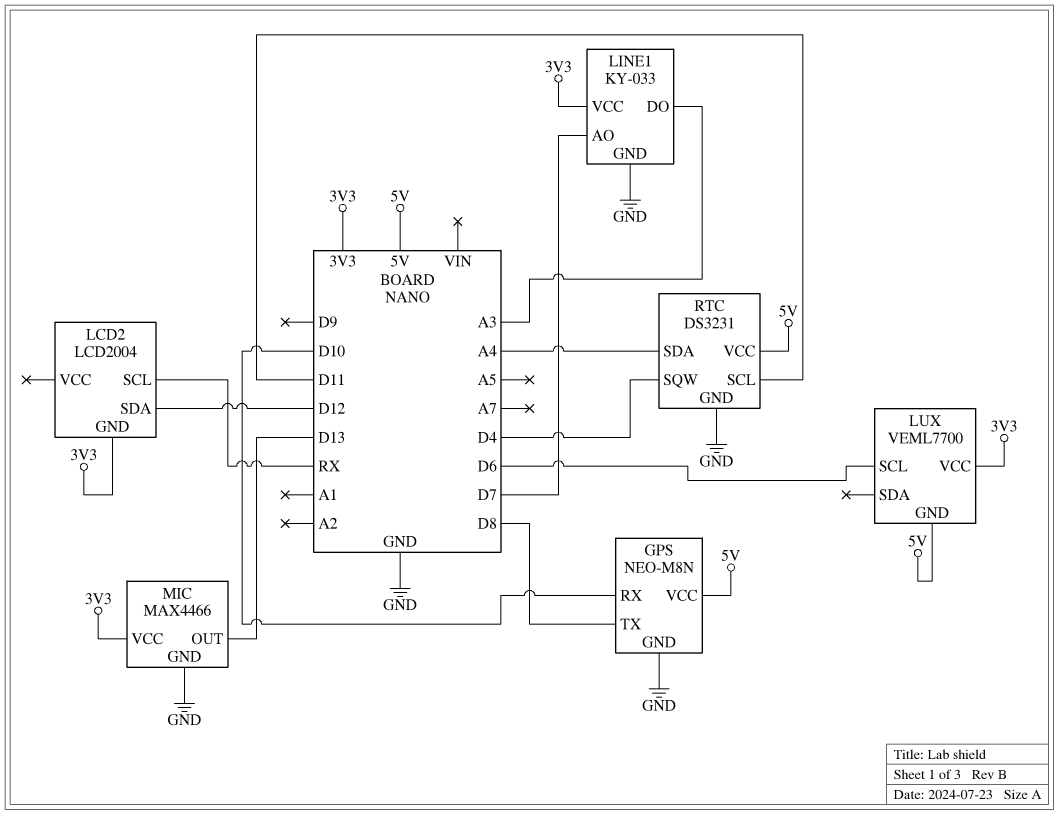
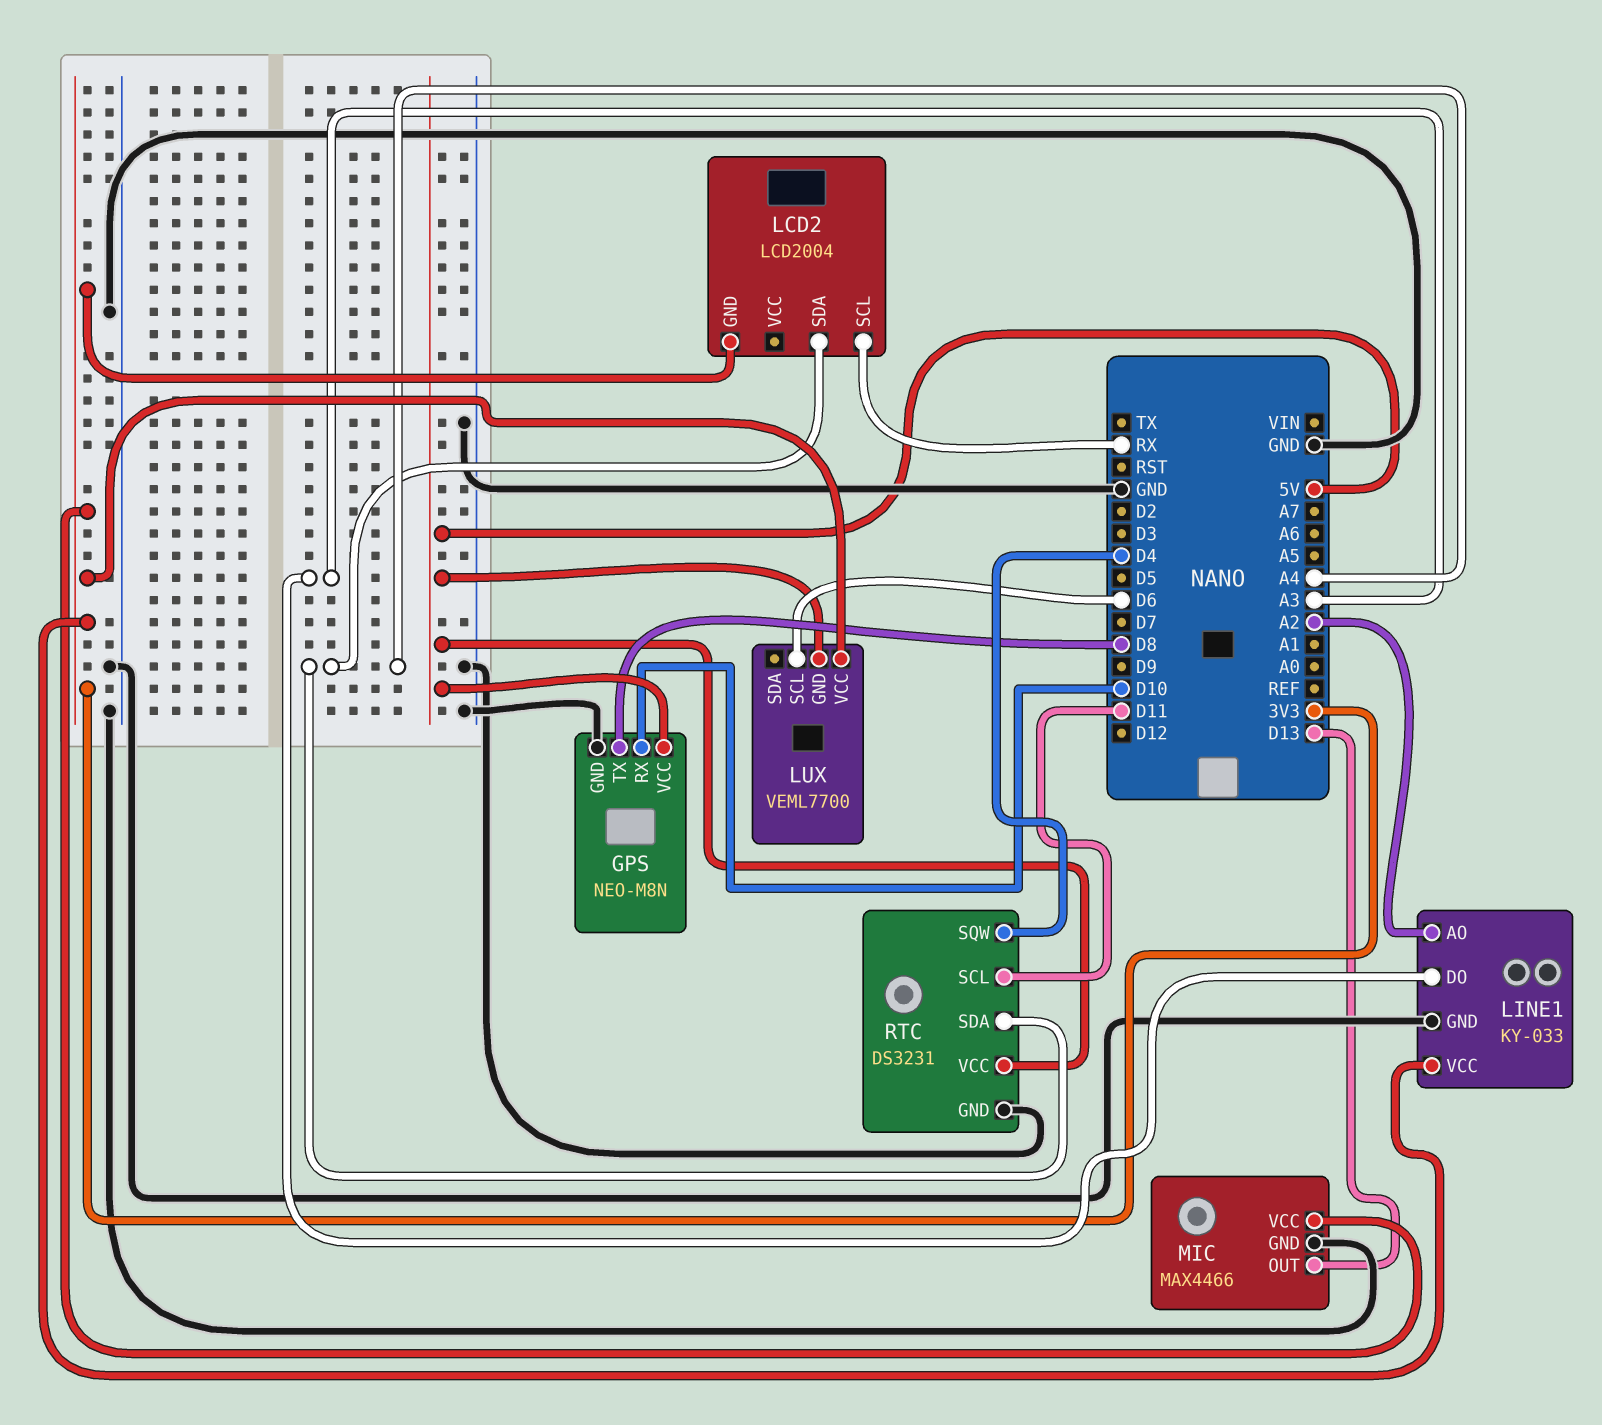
LCD2 pin SDA: D12 -> A4
LINE1 pin AO: D7 -> A2

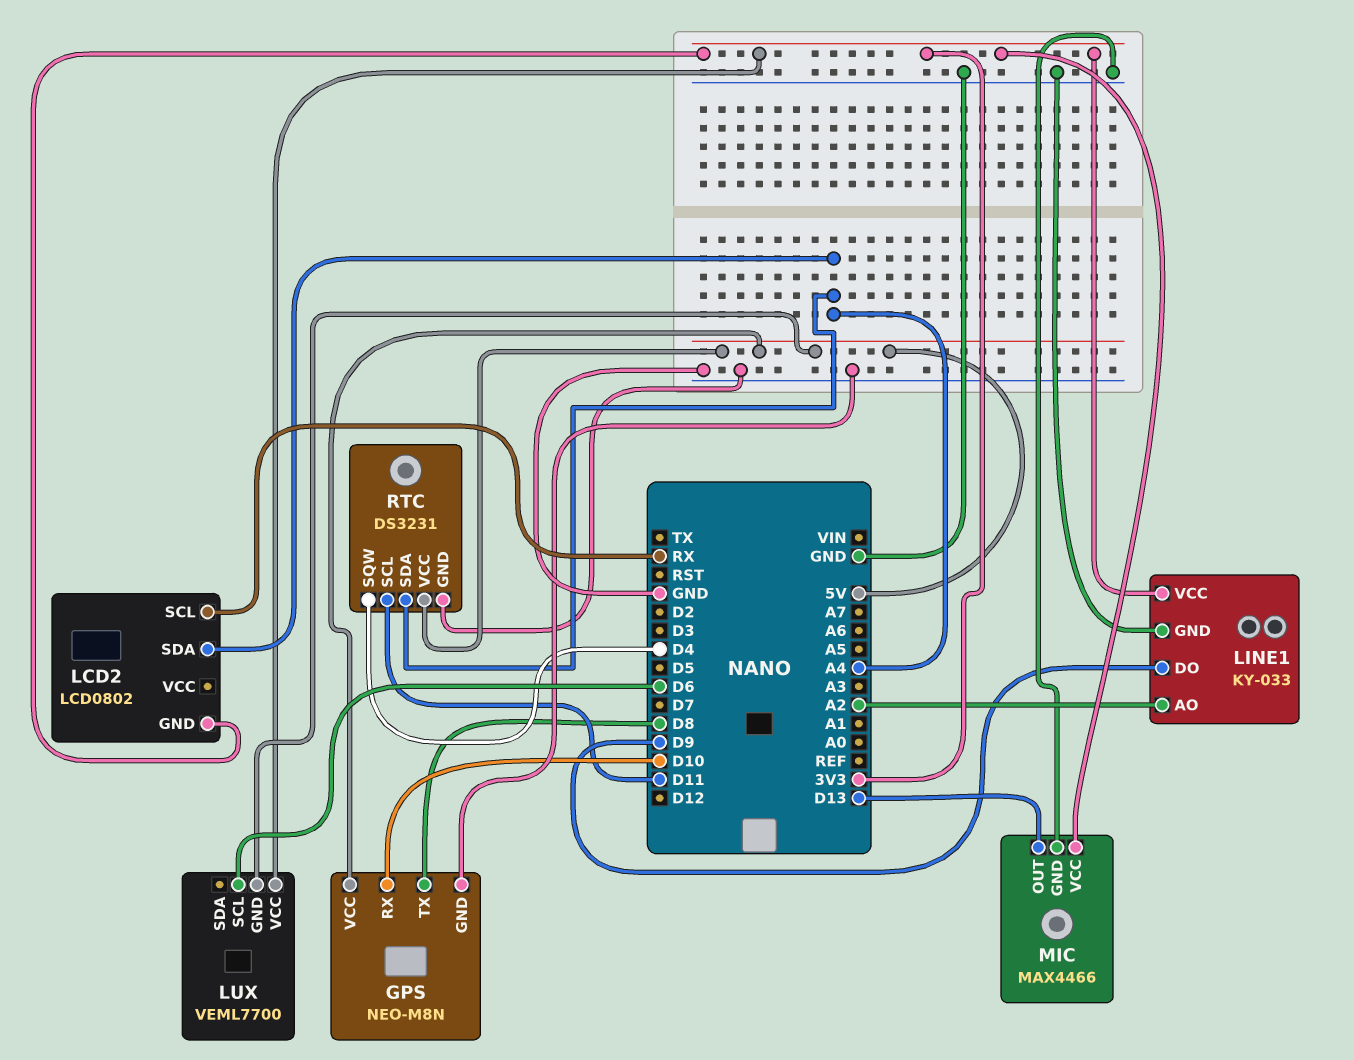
LCD2: LCD2004 -> LCD0802
LINE1 pin DO: A3 -> D9

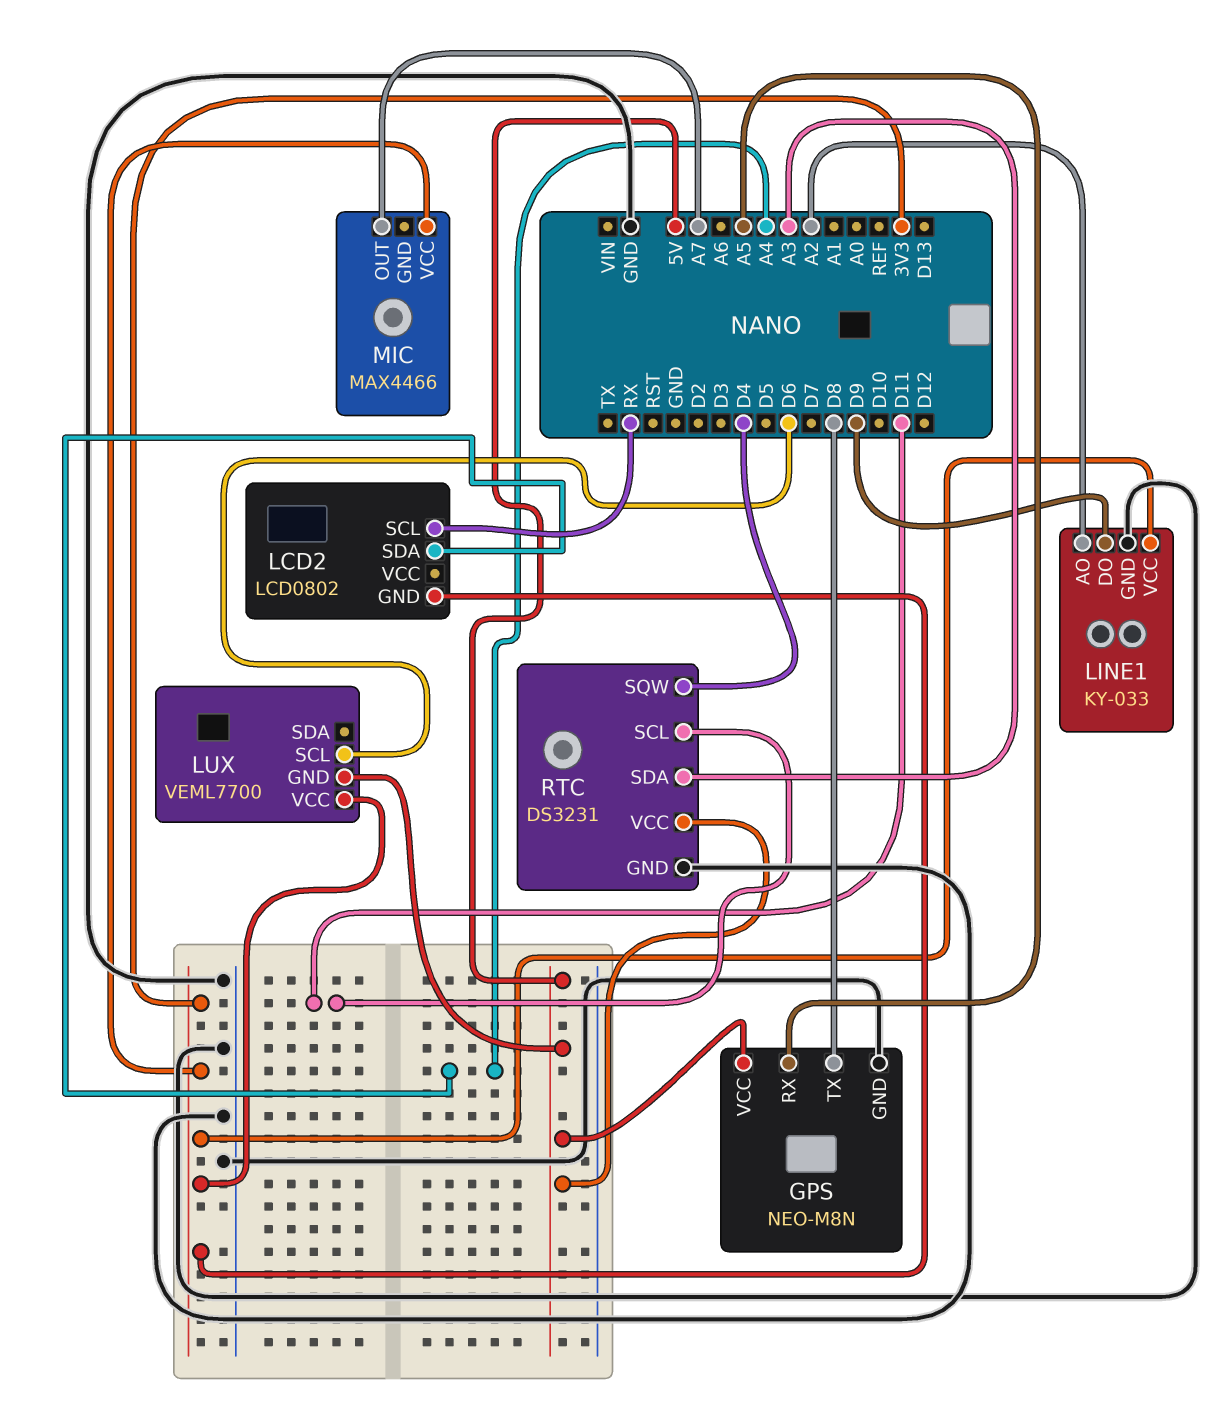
GPS pin RX: D10 -> A5
MIC pin GND: GND -> none
MIC pin OUT: D13 -> A7
RTC pin SDA: A4 -> A3

